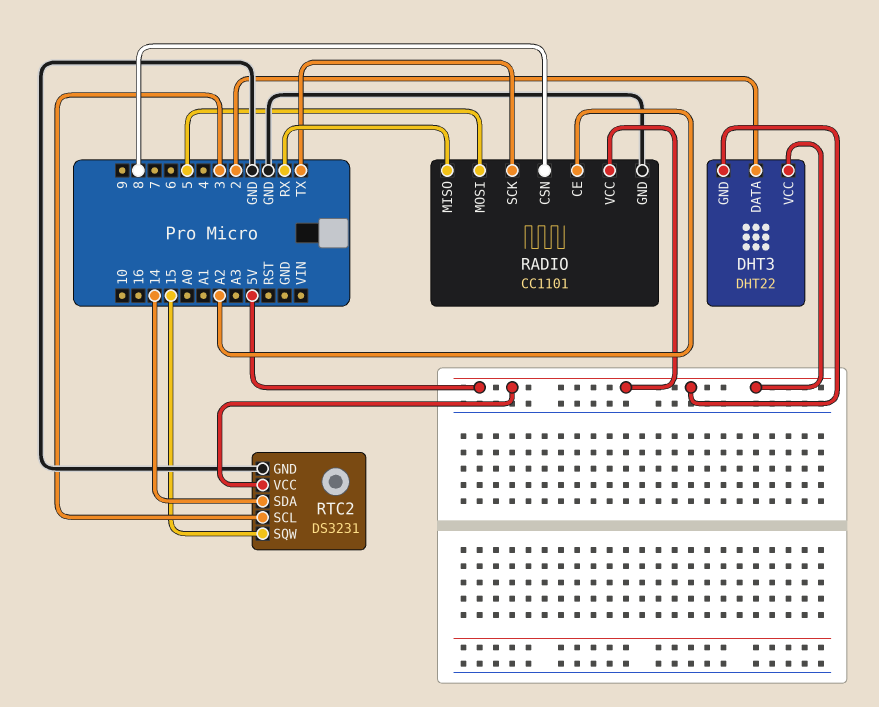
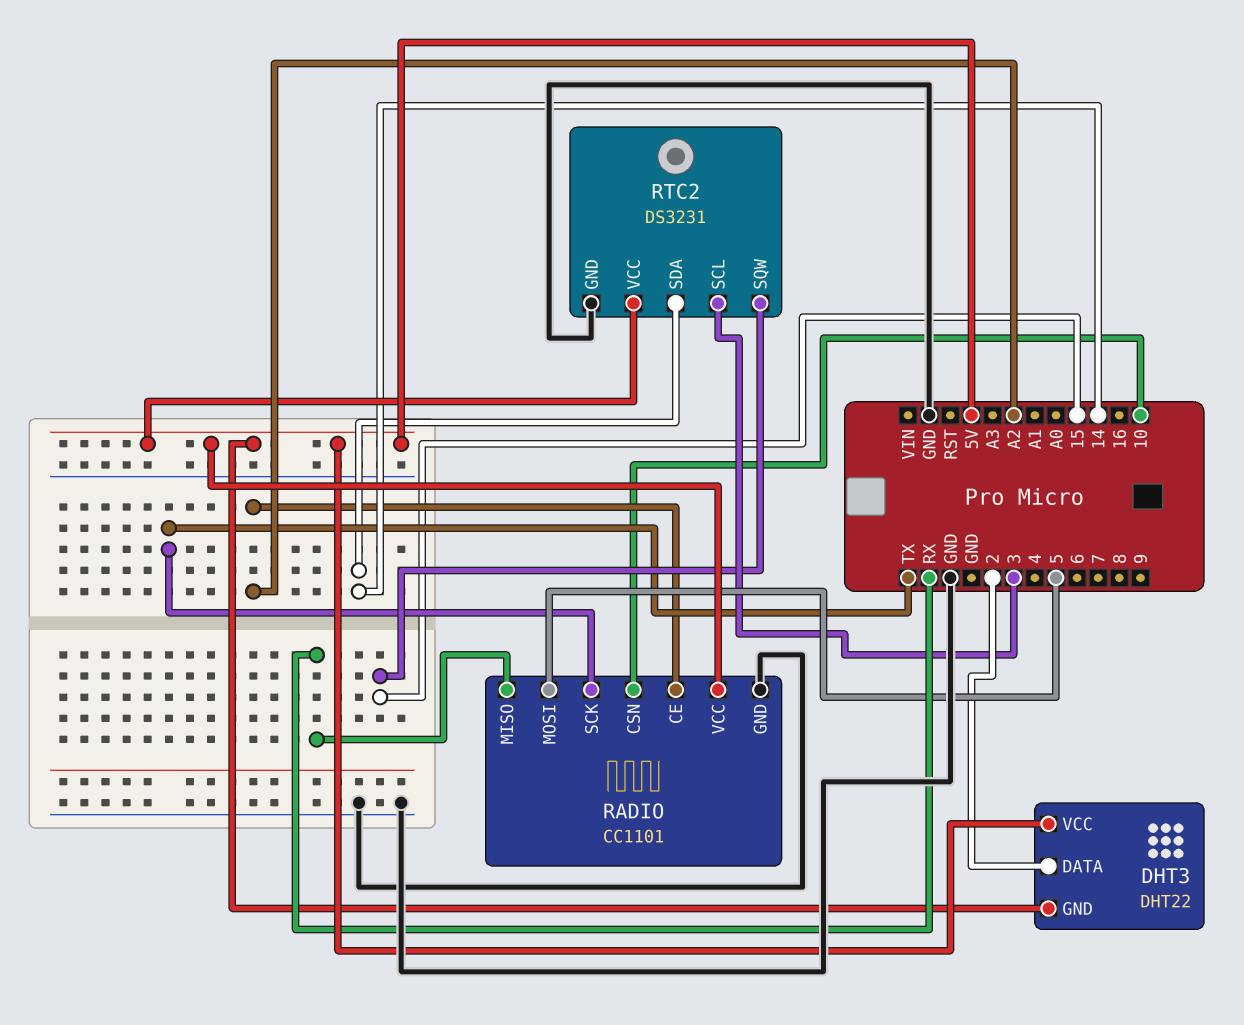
RADIO pin CSN: 8 -> 10

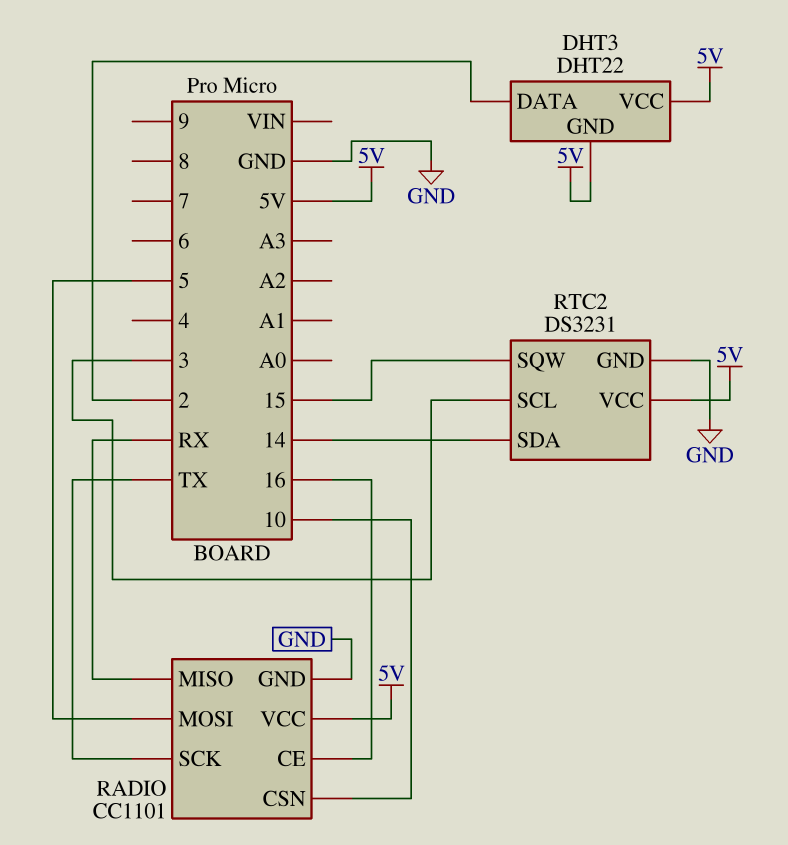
RADIO pin CE: A2 -> 16

